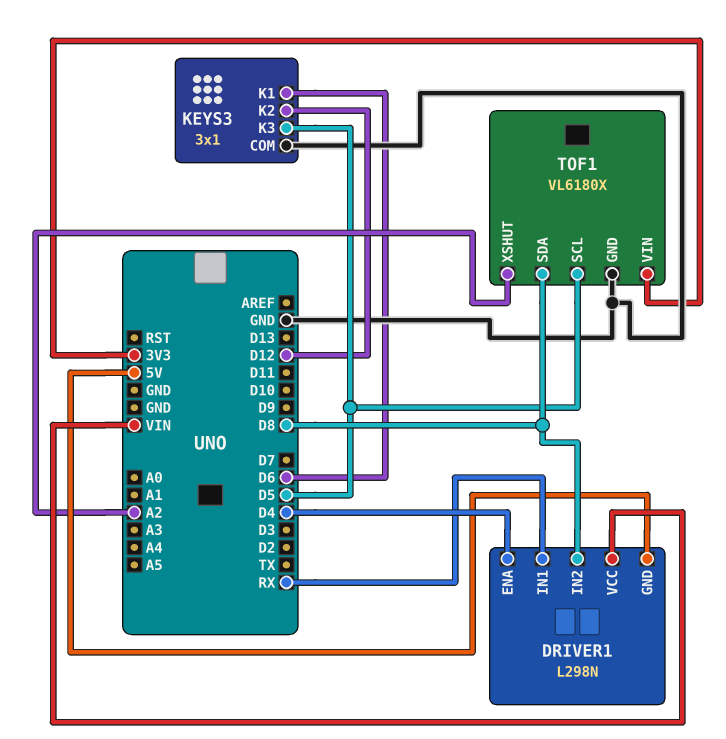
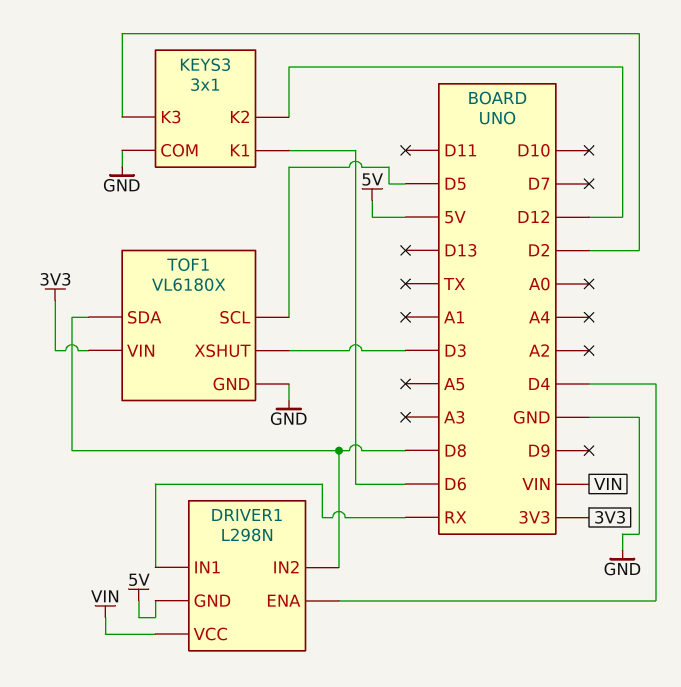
KEYS3 pin K3: D5 -> D2
TOF1 pin XSHUT: A2 -> D3

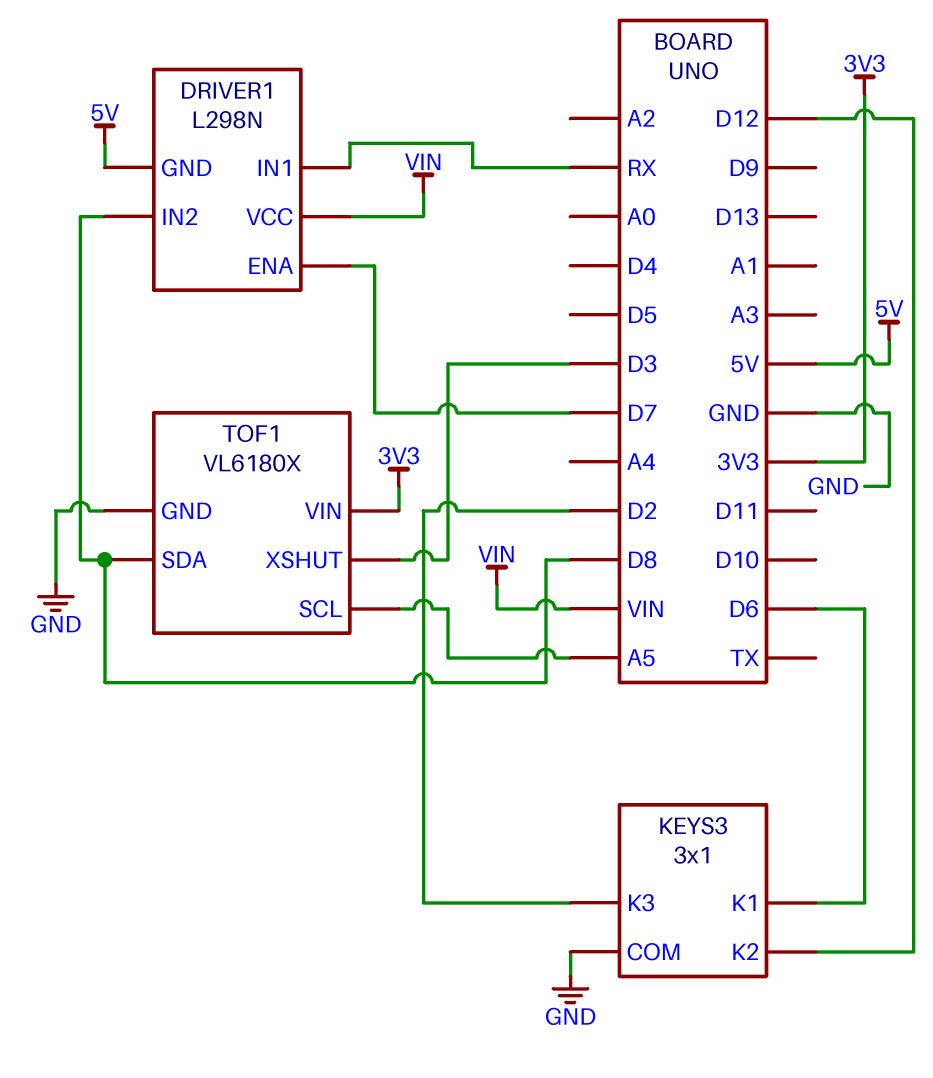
DRIVER1 pin ENA: D4 -> D7
TOF1 pin SCL: D5 -> A5

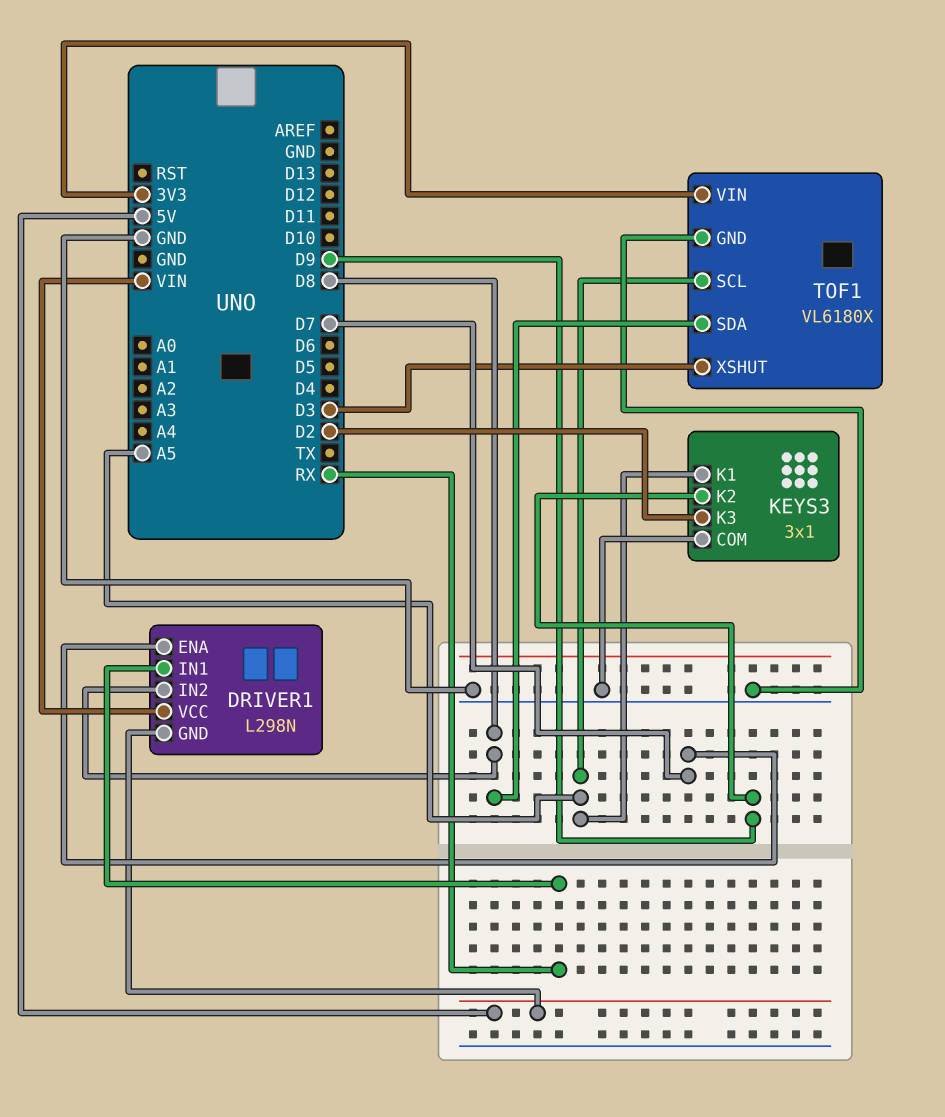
KEYS3 pin K1: D6 -> A5
KEYS3 pin K2: D12 -> D9

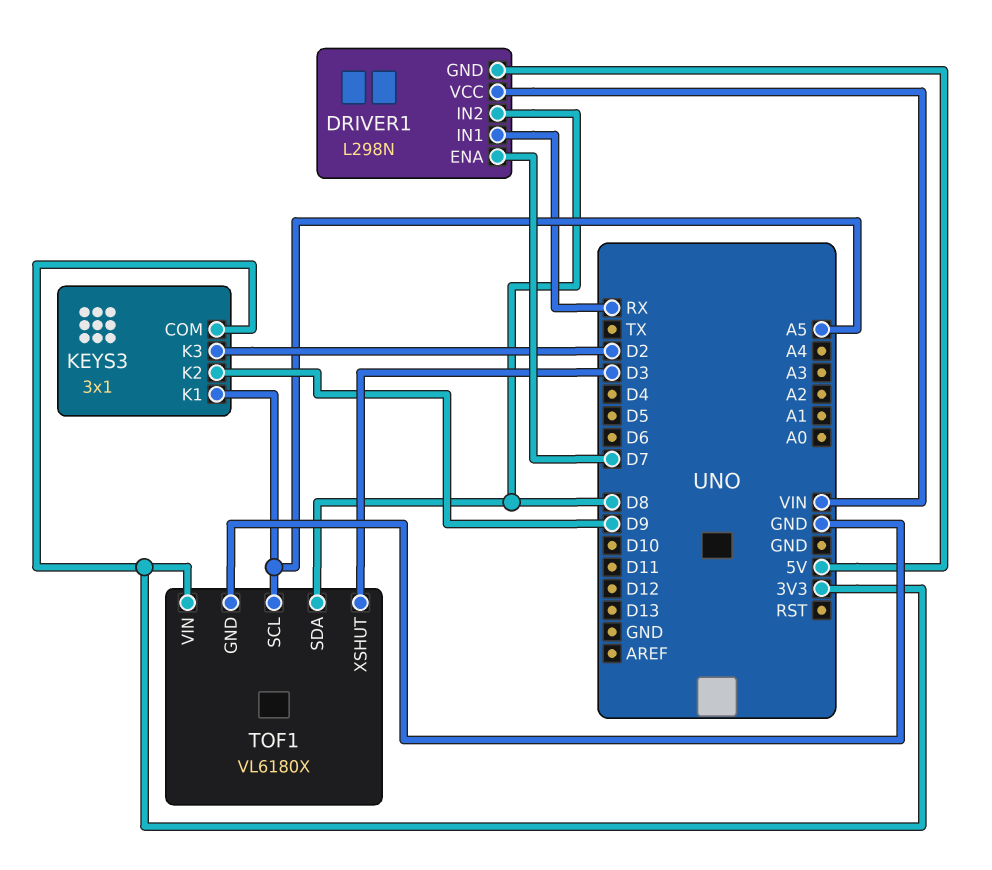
KEYS3 pin COM: GND -> 3V3

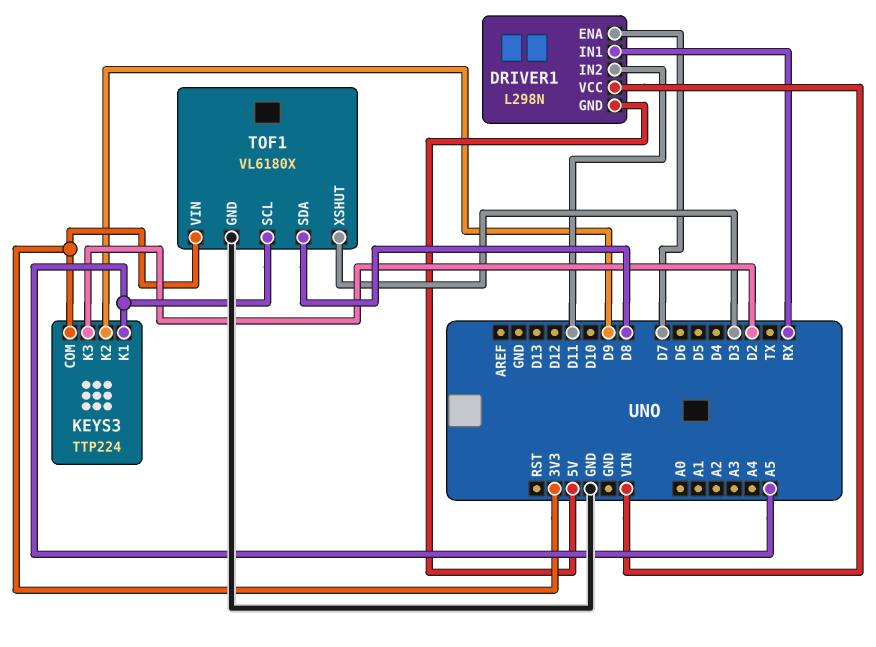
DRIVER1 pin IN2: D8 -> D11
KEYS3: 3x1 -> TTP224

